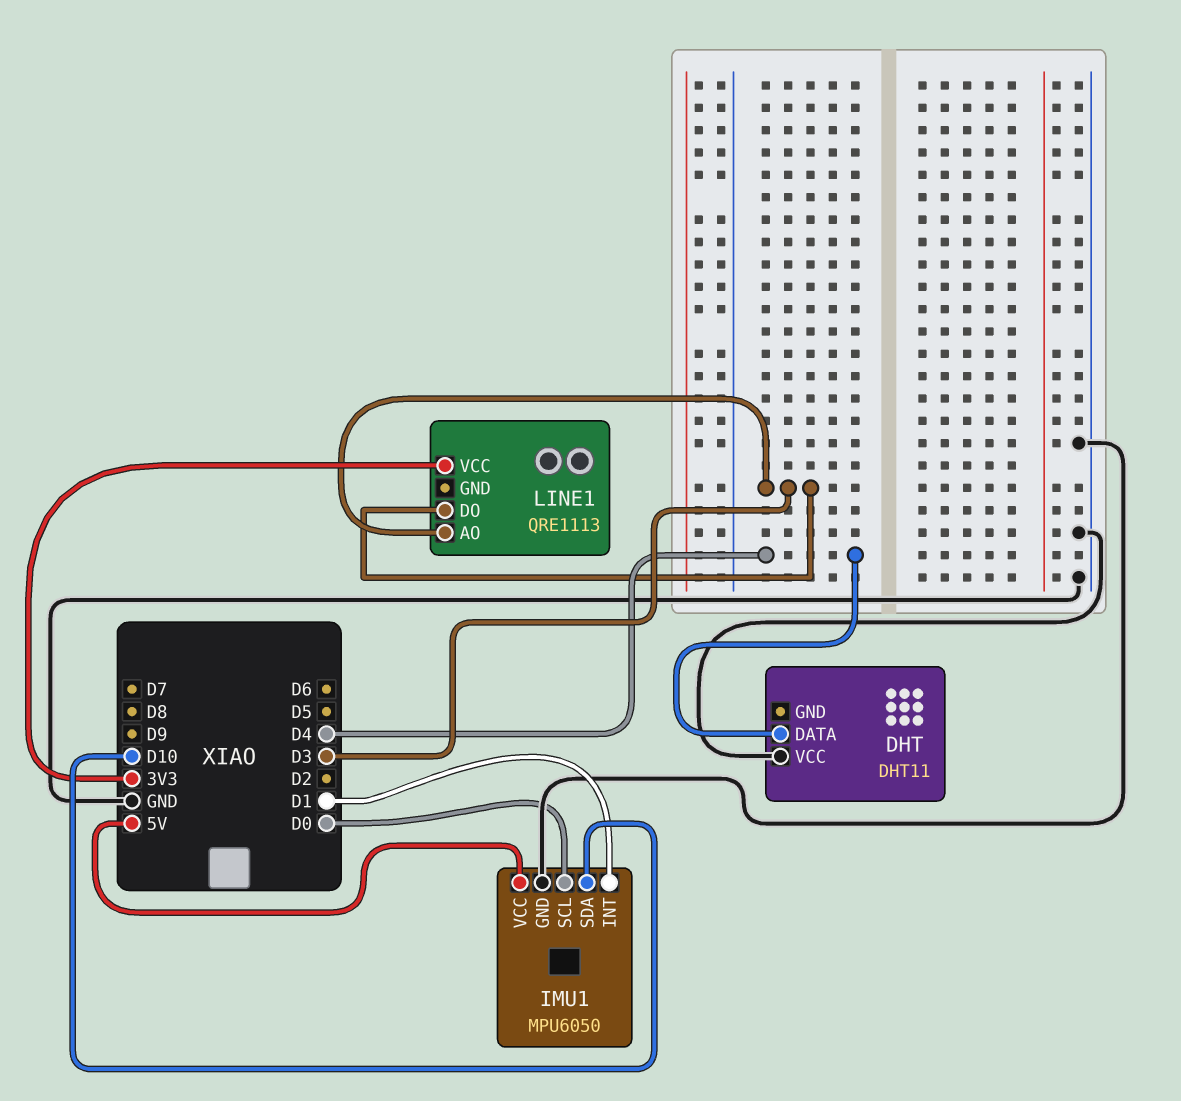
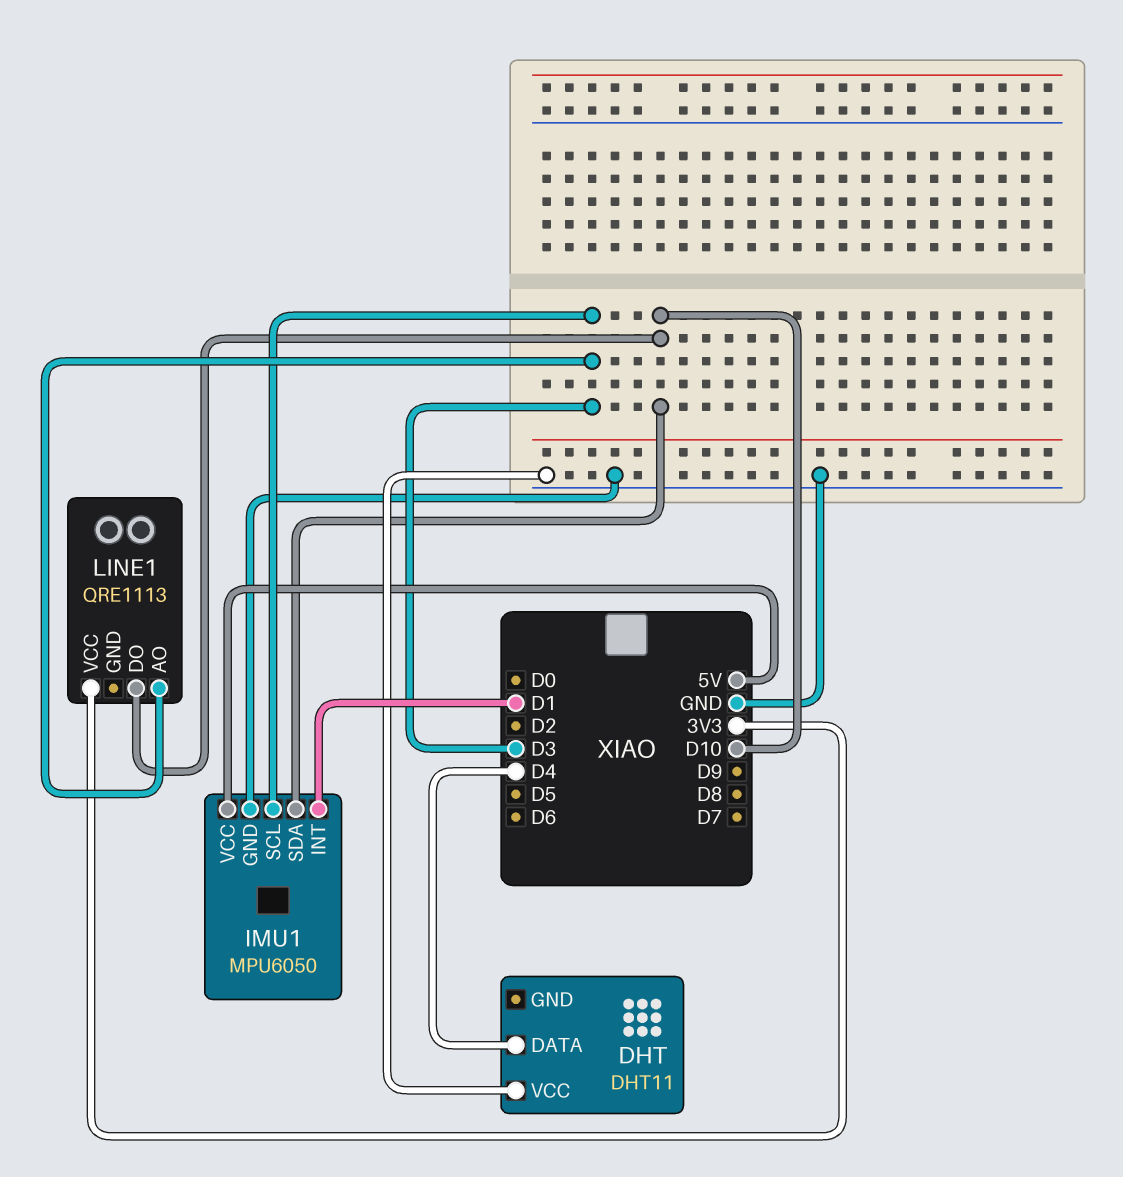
IMU1 pin SCL: D0 -> D3
LINE1 pin DO: D3 -> D10

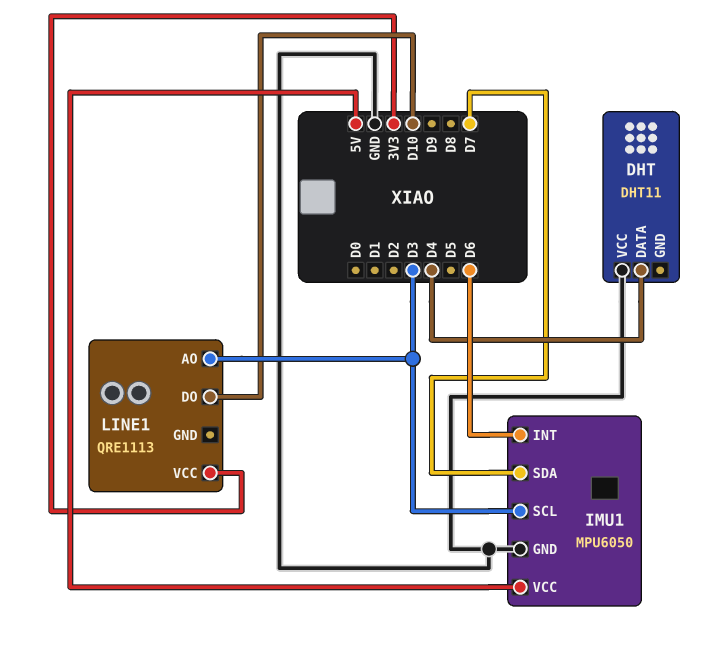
IMU1 pin INT: D1 -> D6
IMU1 pin SDA: D10 -> D7

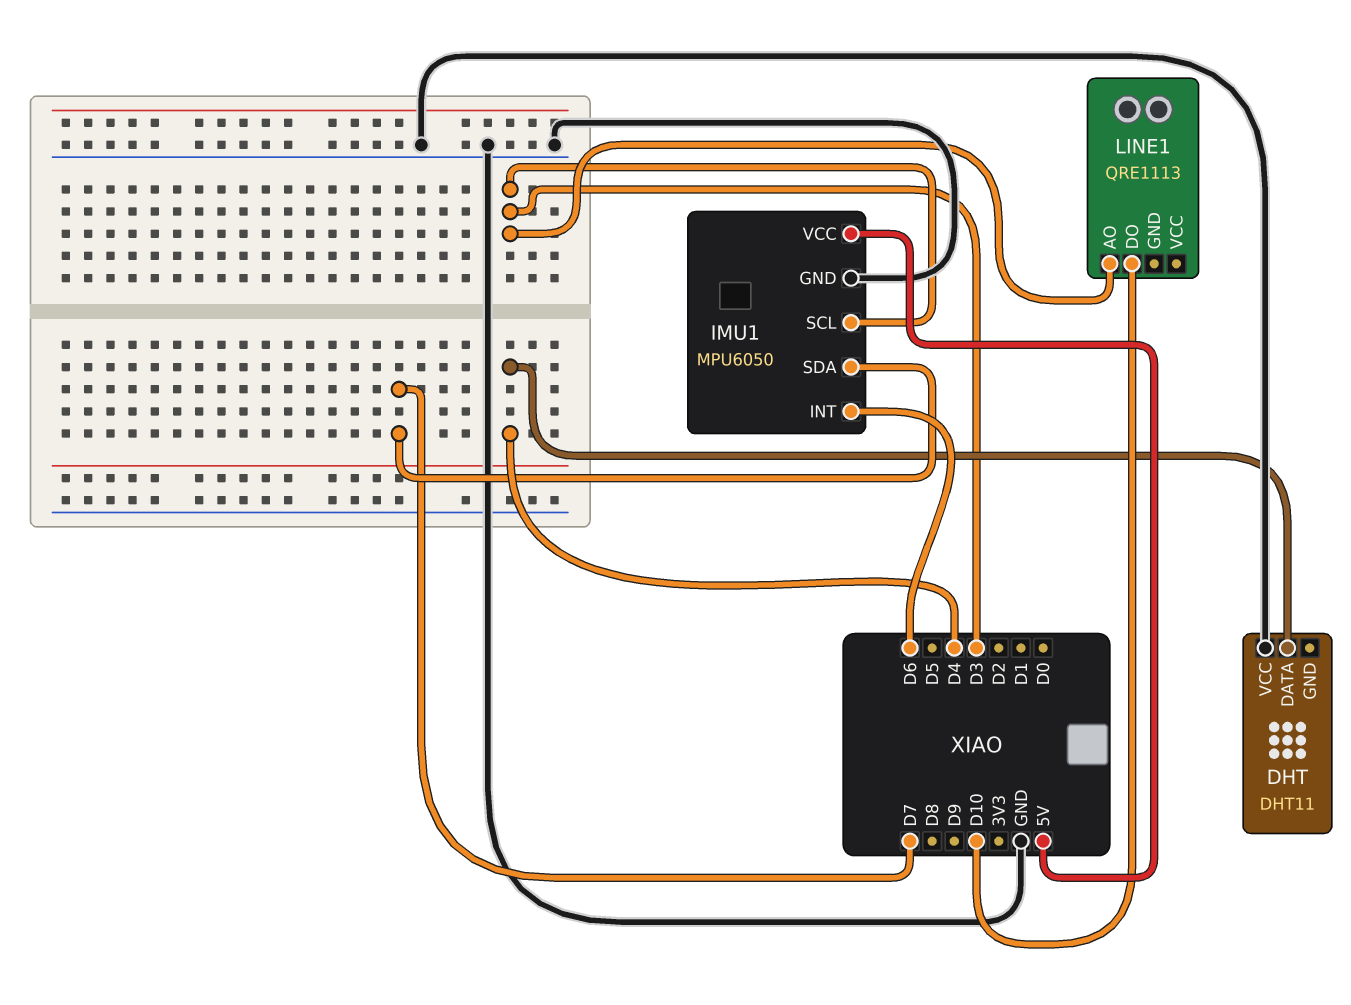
LINE1 pin VCC: 3V3 -> none

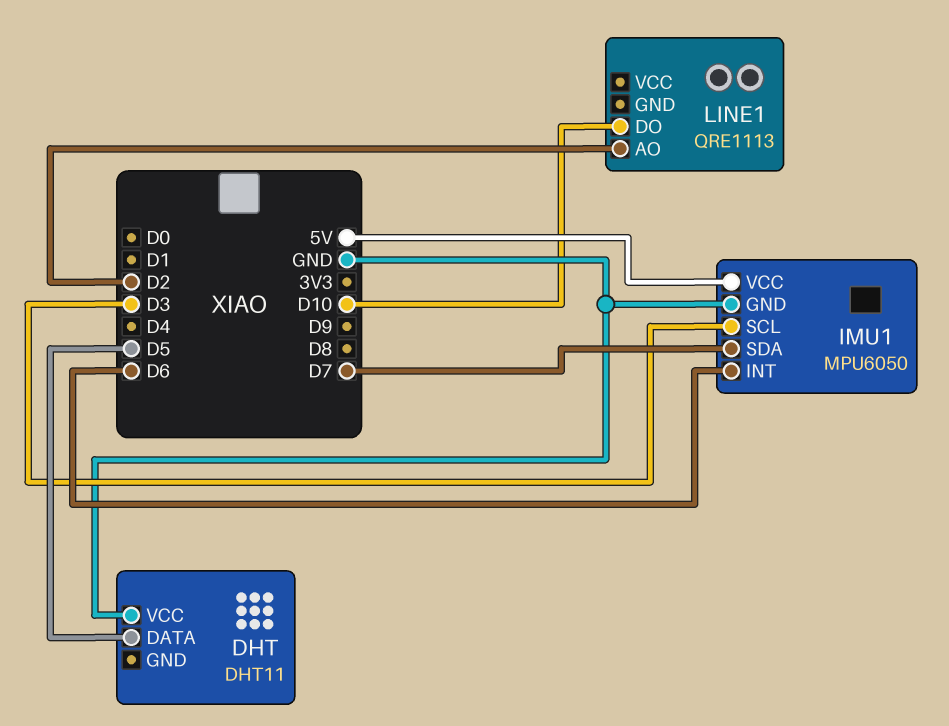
DHT pin DATA: D4 -> D5
LINE1 pin AO: D3 -> D2

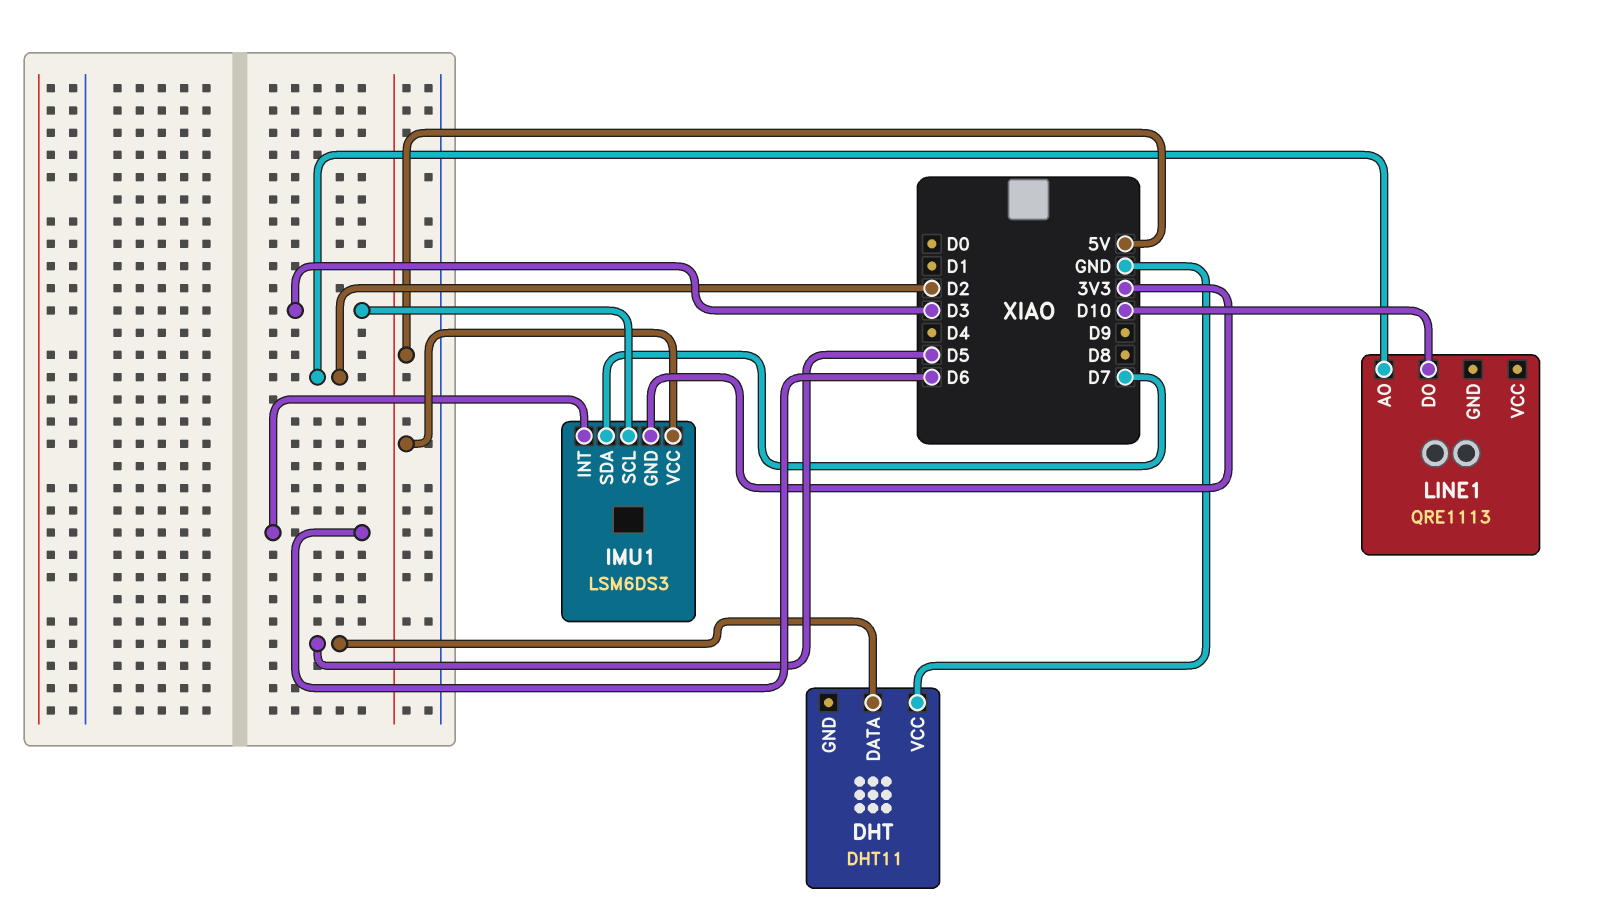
IMU1: MPU6050 -> LSM6DS3
IMU1 pin GND: GND -> 3V3

